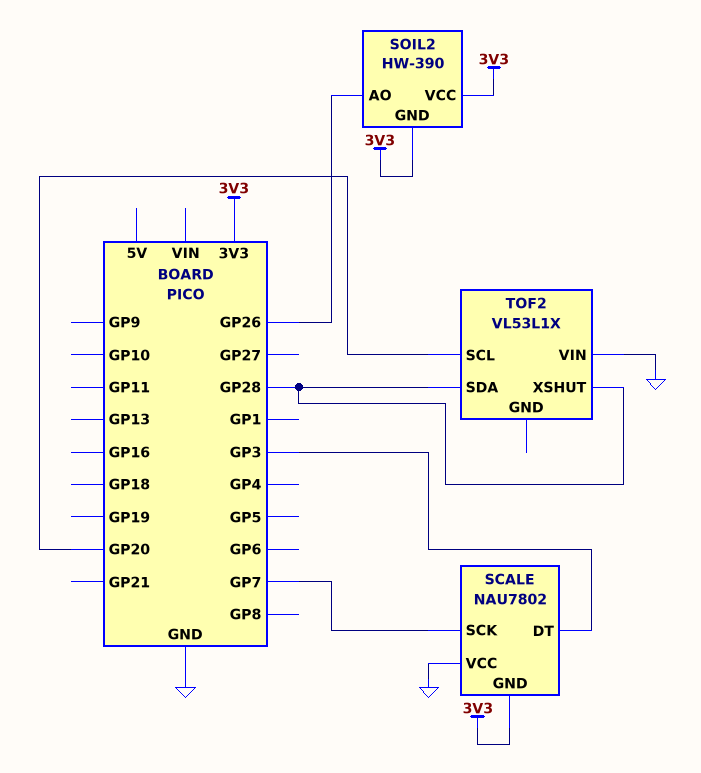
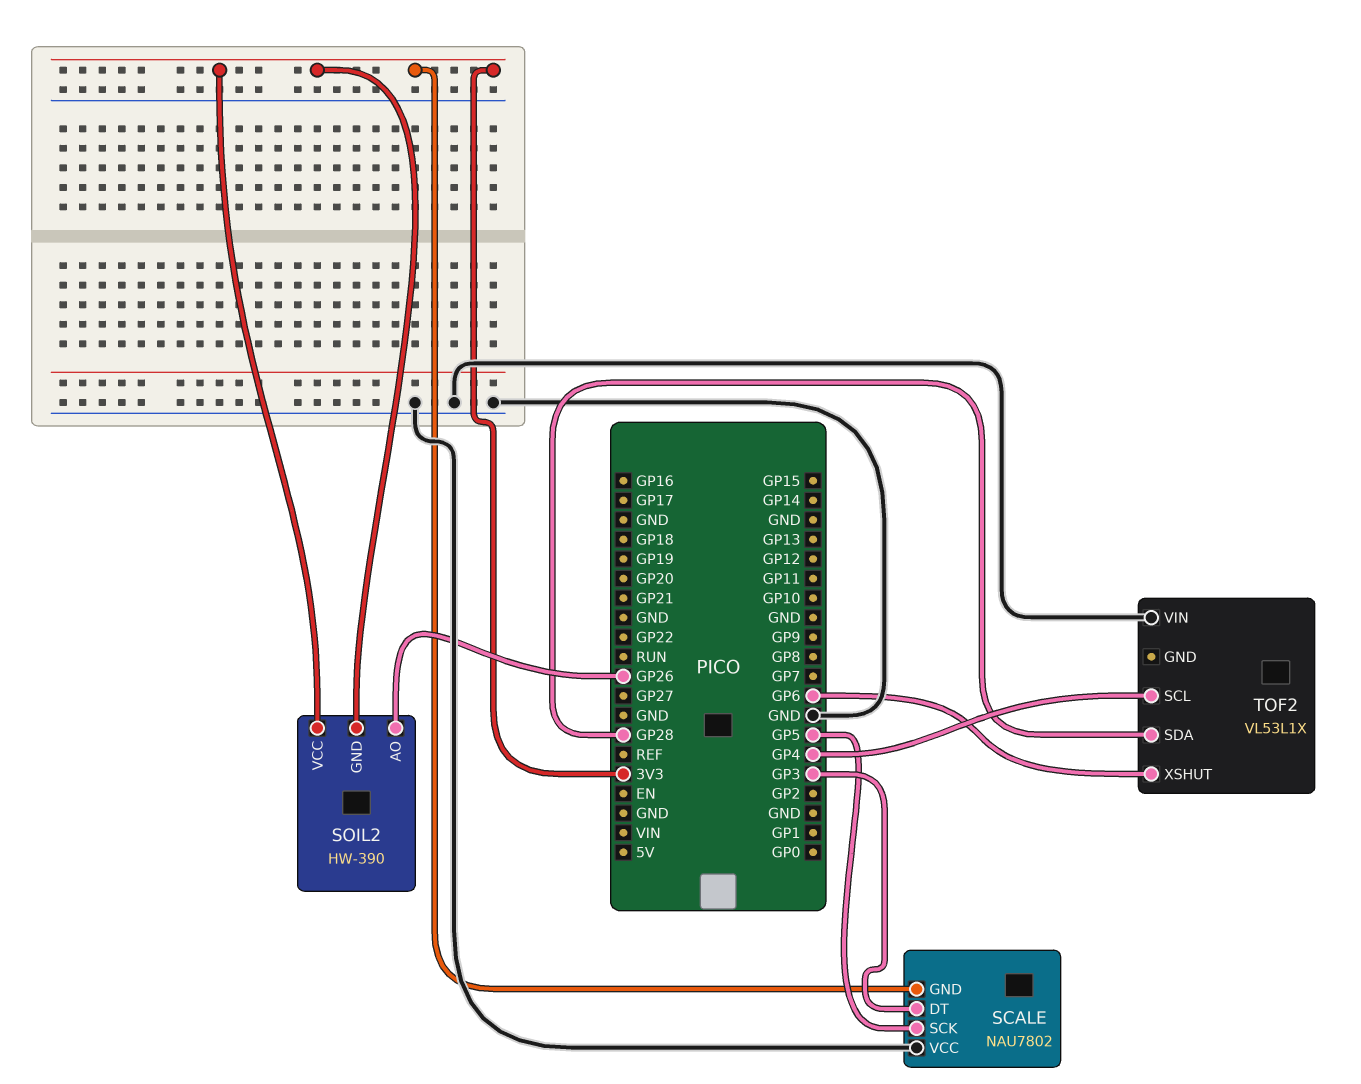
SCALE pin SCK: GP7 -> GP5
TOF2 pin SCL: GP20 -> GP4
TOF2 pin XSHUT: GP28 -> GP6

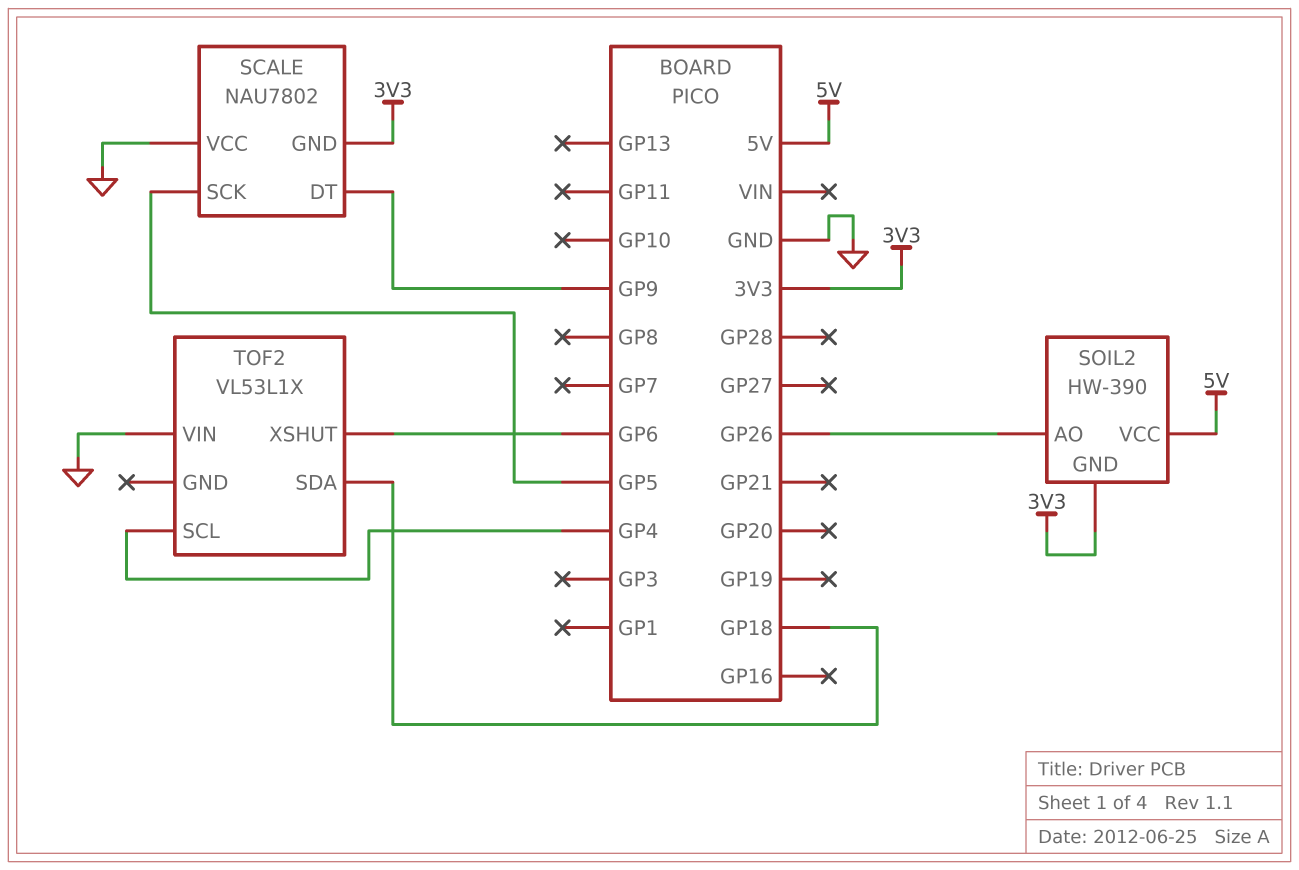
SCALE pin DT: GP3 -> GP9
SOIL2 pin VCC: 3V3 -> 5V
TOF2 pin SDA: GP28 -> GP18

